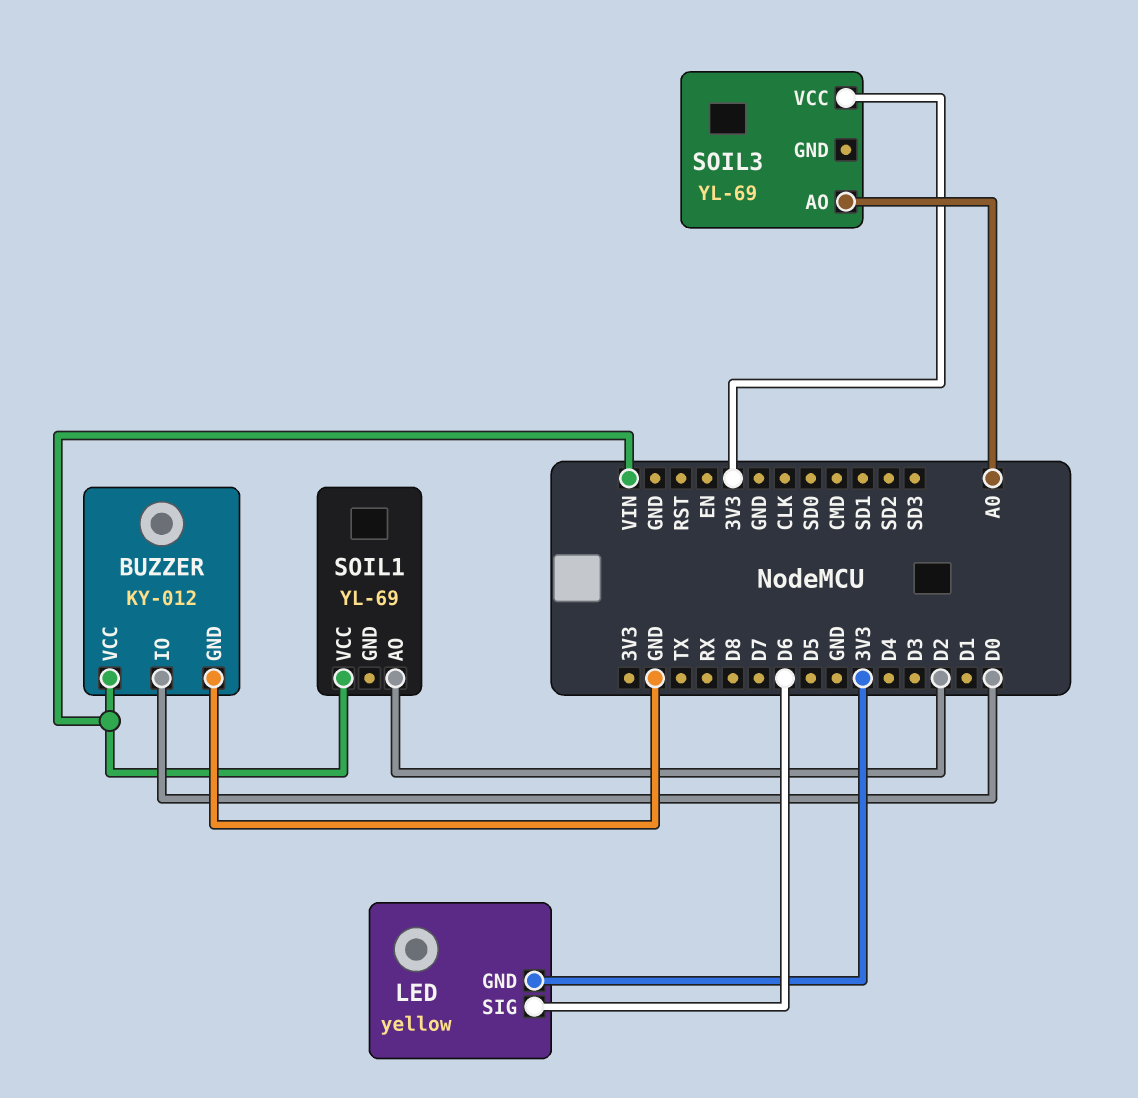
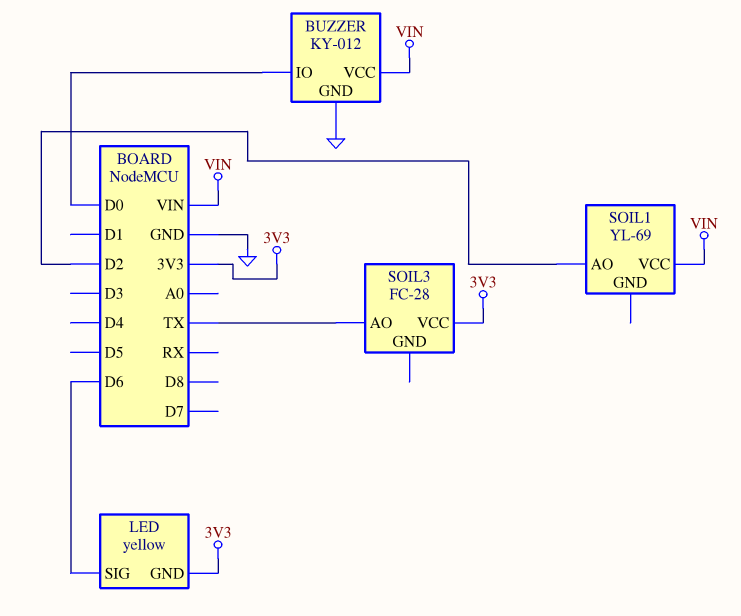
SOIL3: YL-69 -> FC-28
SOIL3 pin AO: A0 -> TX

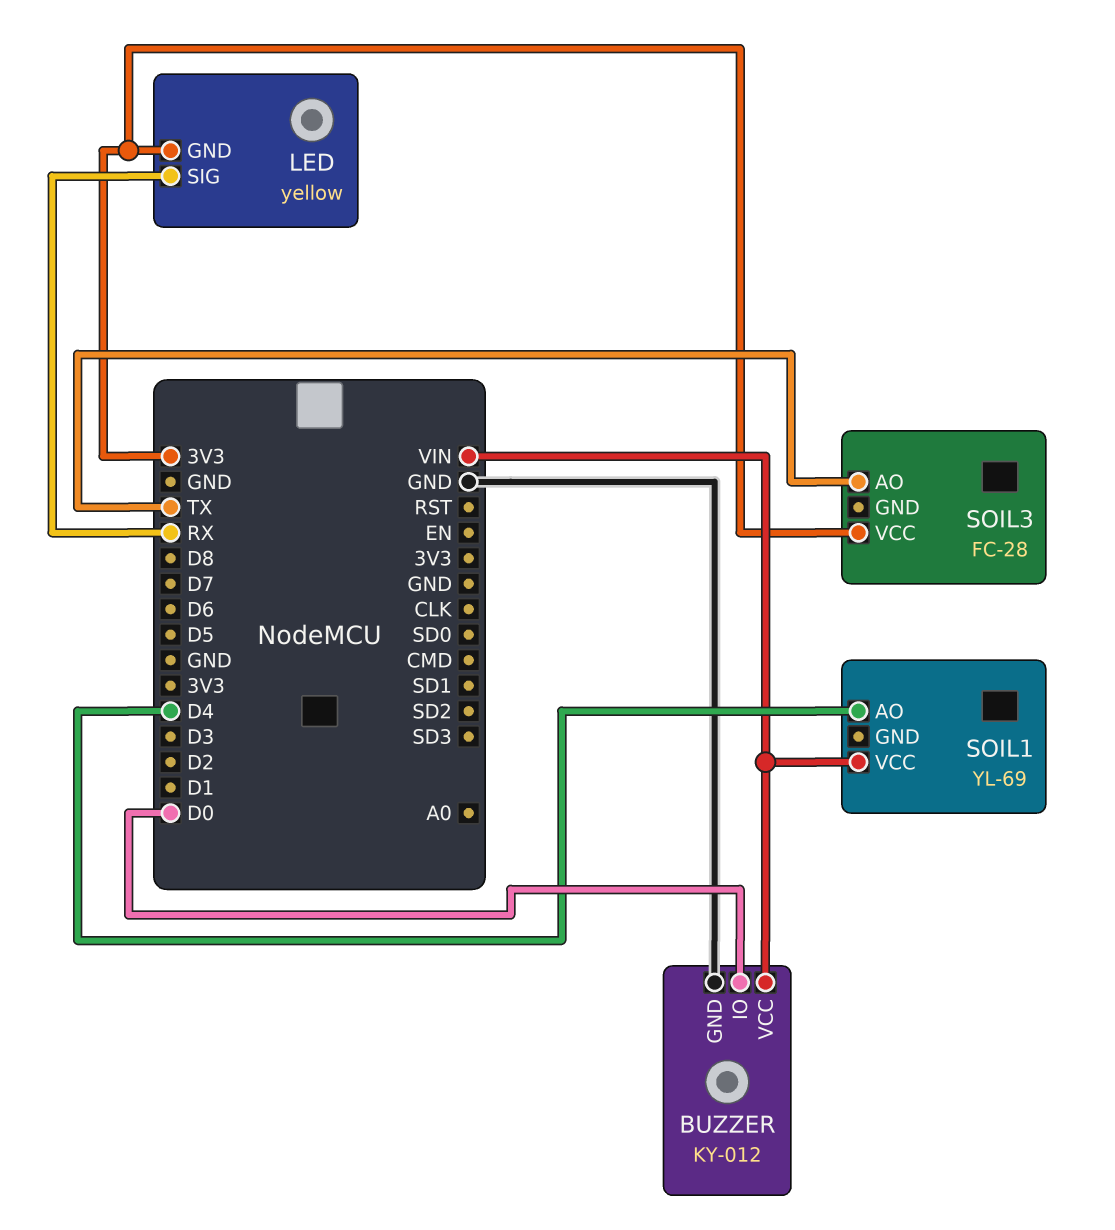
LED pin SIG: D6 -> RX
SOIL1 pin AO: D2 -> D4

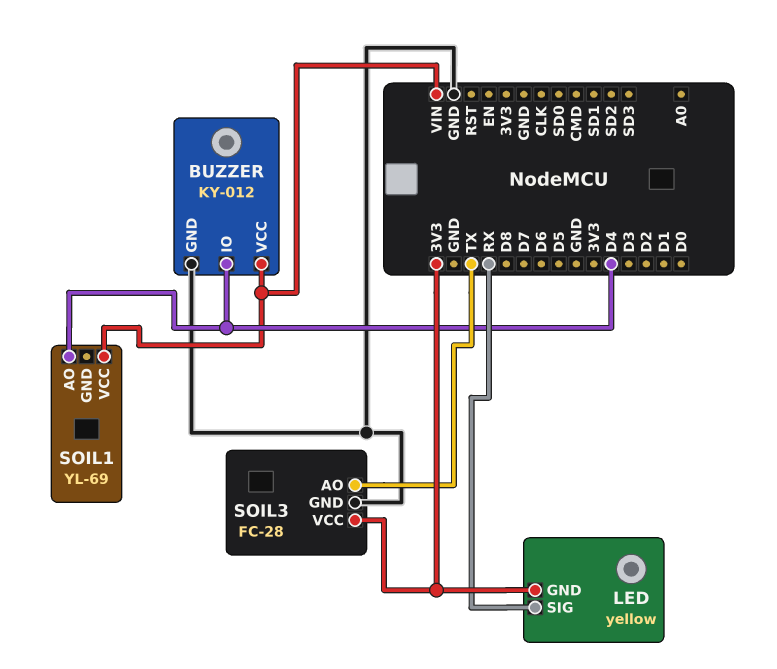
BUZZER pin IO: D0 -> D4
SOIL3 pin GND: none -> GND

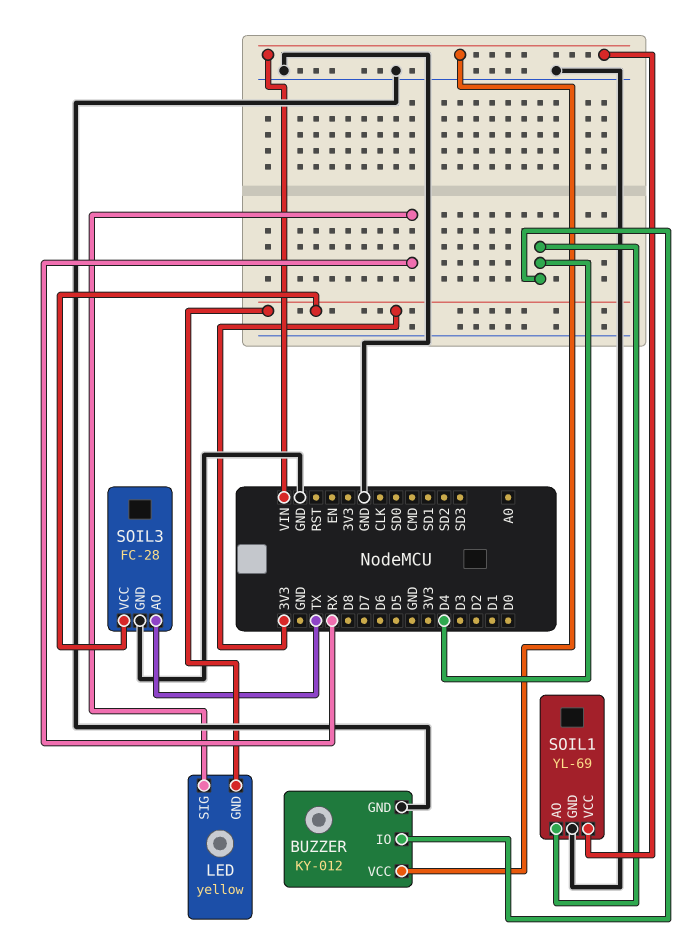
SOIL1 pin GND: none -> GND

